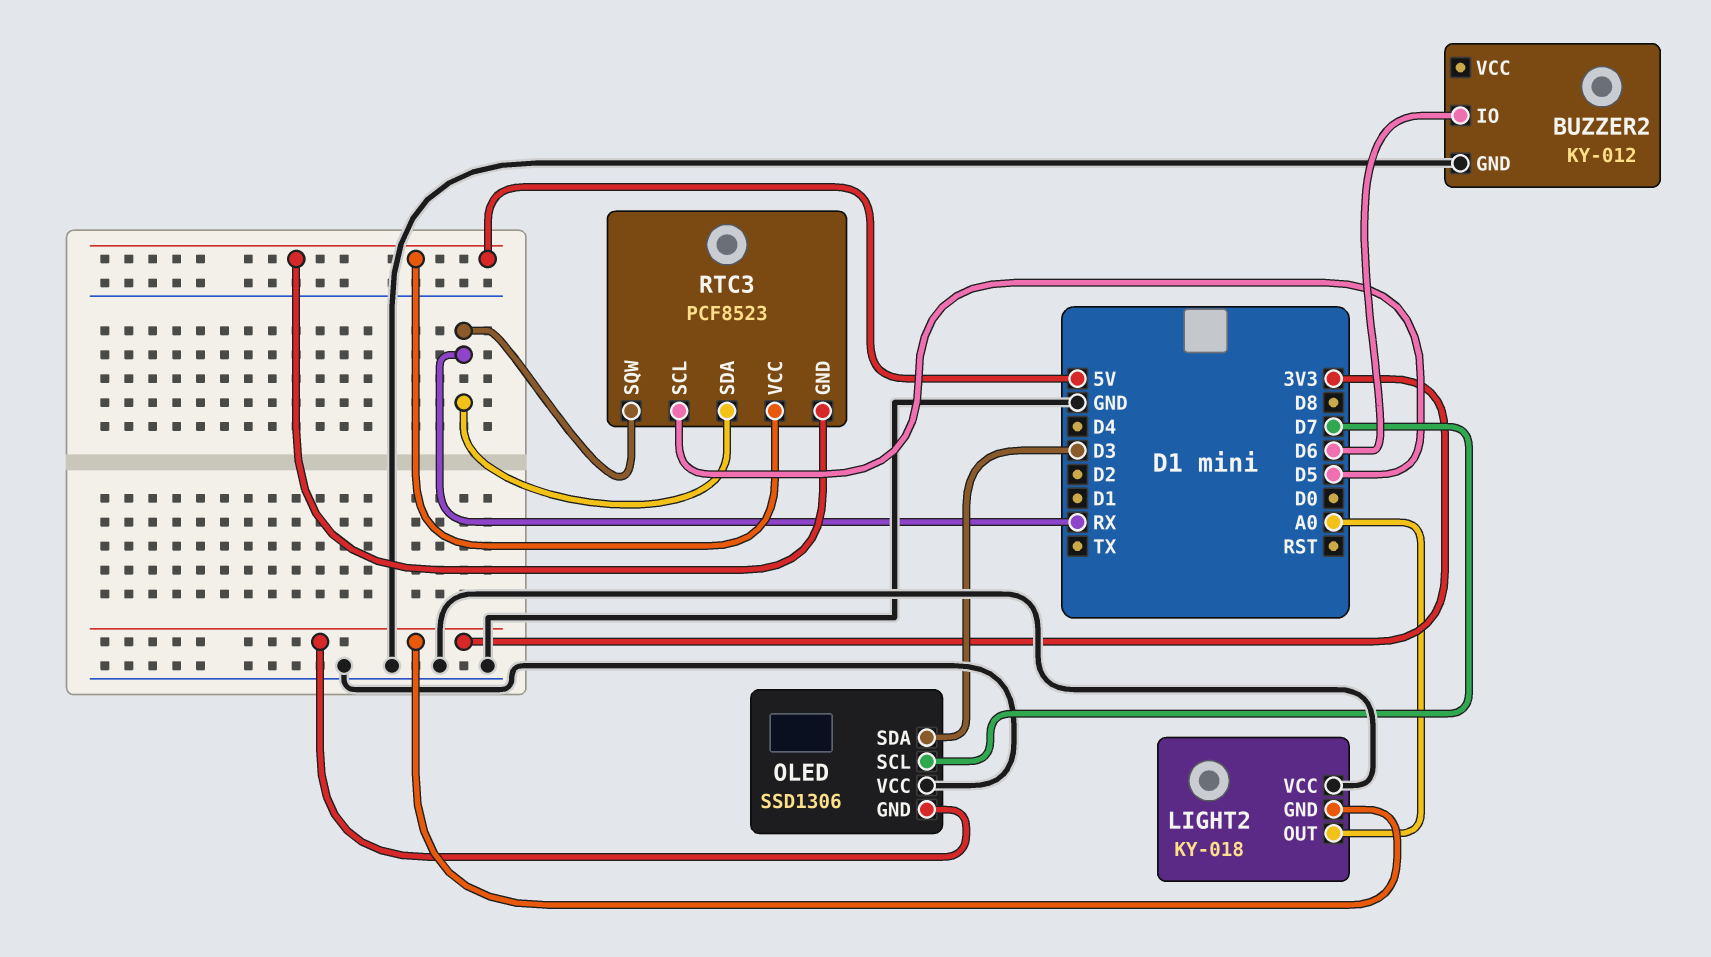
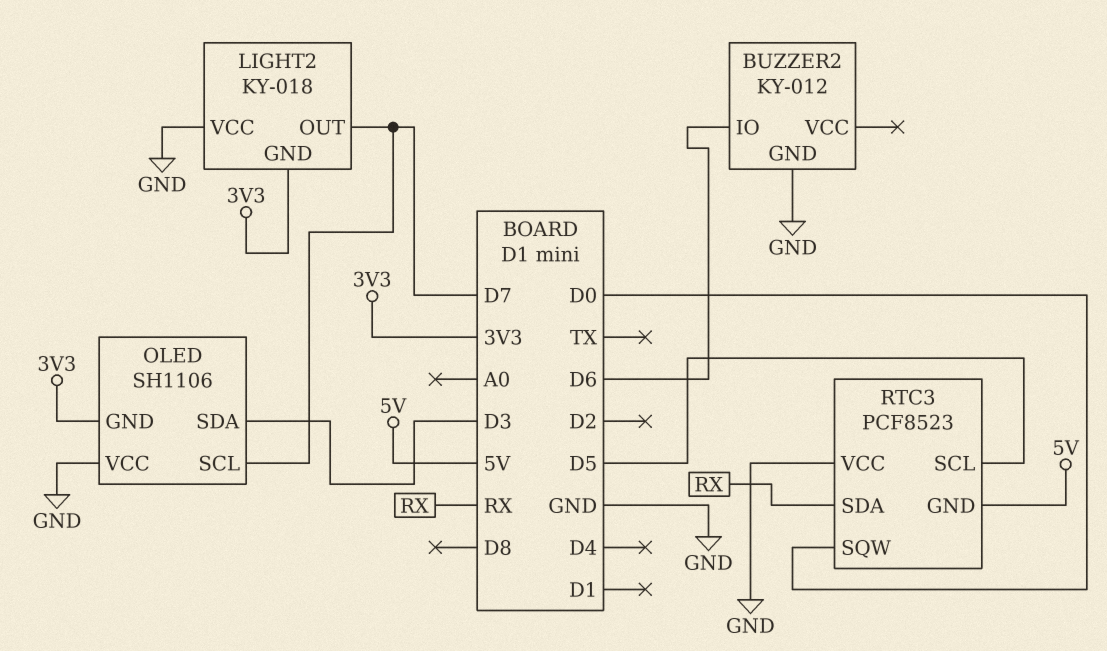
LIGHT2 pin OUT: A0 -> D7
OLED: SSD1306 -> SH1106
RTC3 pin SQW: RX -> D0
RTC3 pin VCC: 5V -> GND

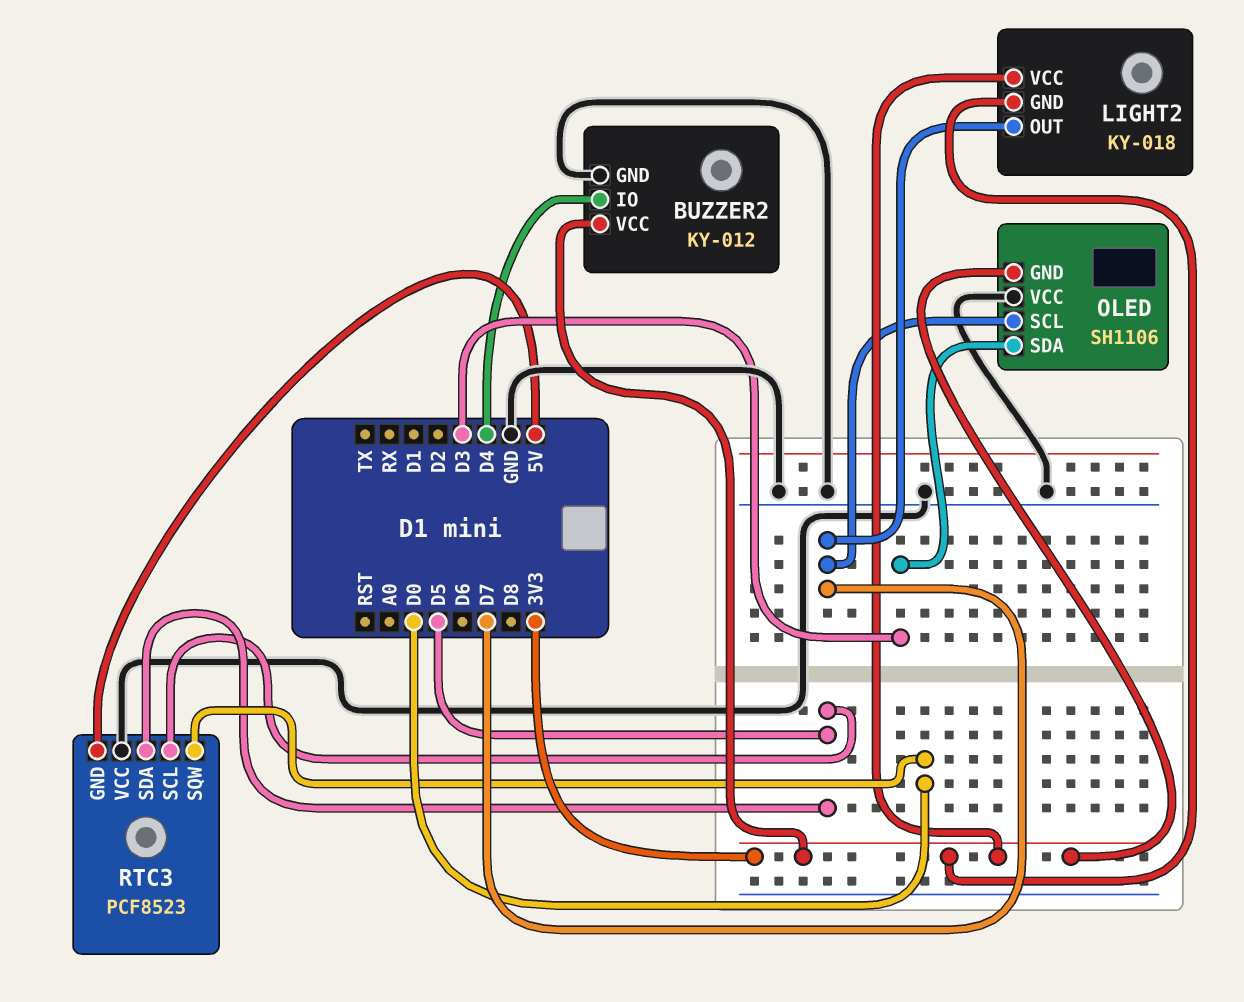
BUZZER2 pin IO: D6 -> D4
BUZZER2 pin VCC: none -> 3V3
LIGHT2 pin VCC: GND -> 3V3
RTC3 pin SDA: RX -> D5

